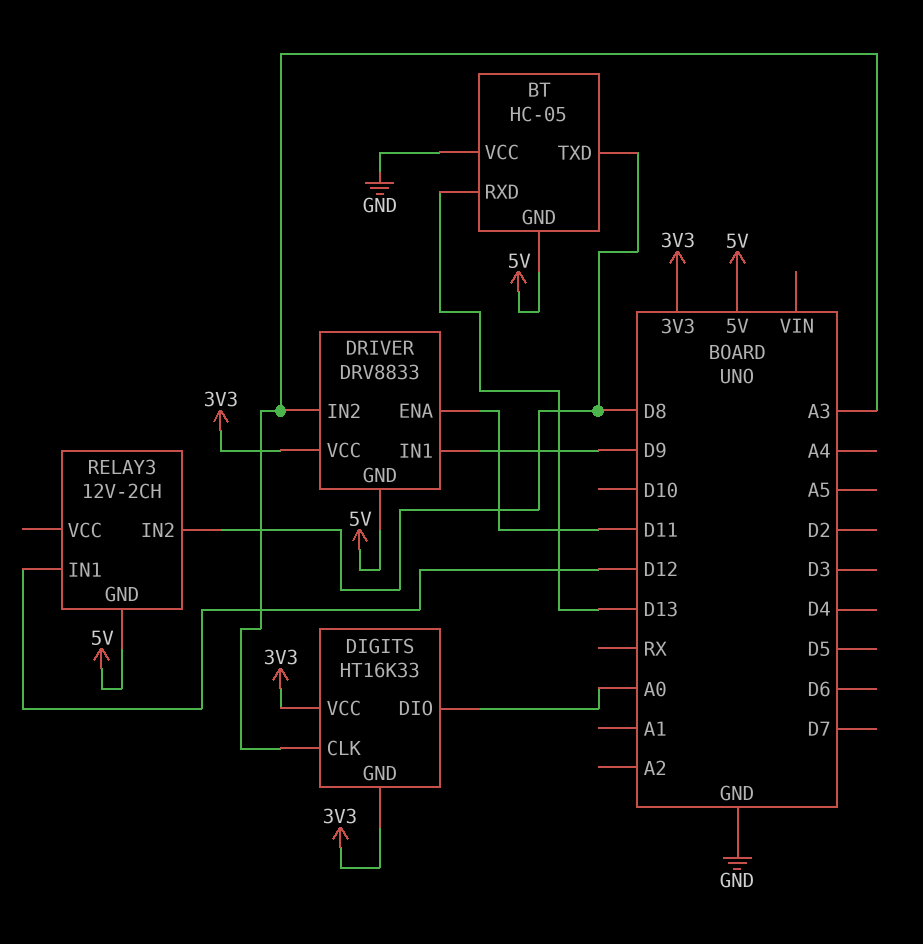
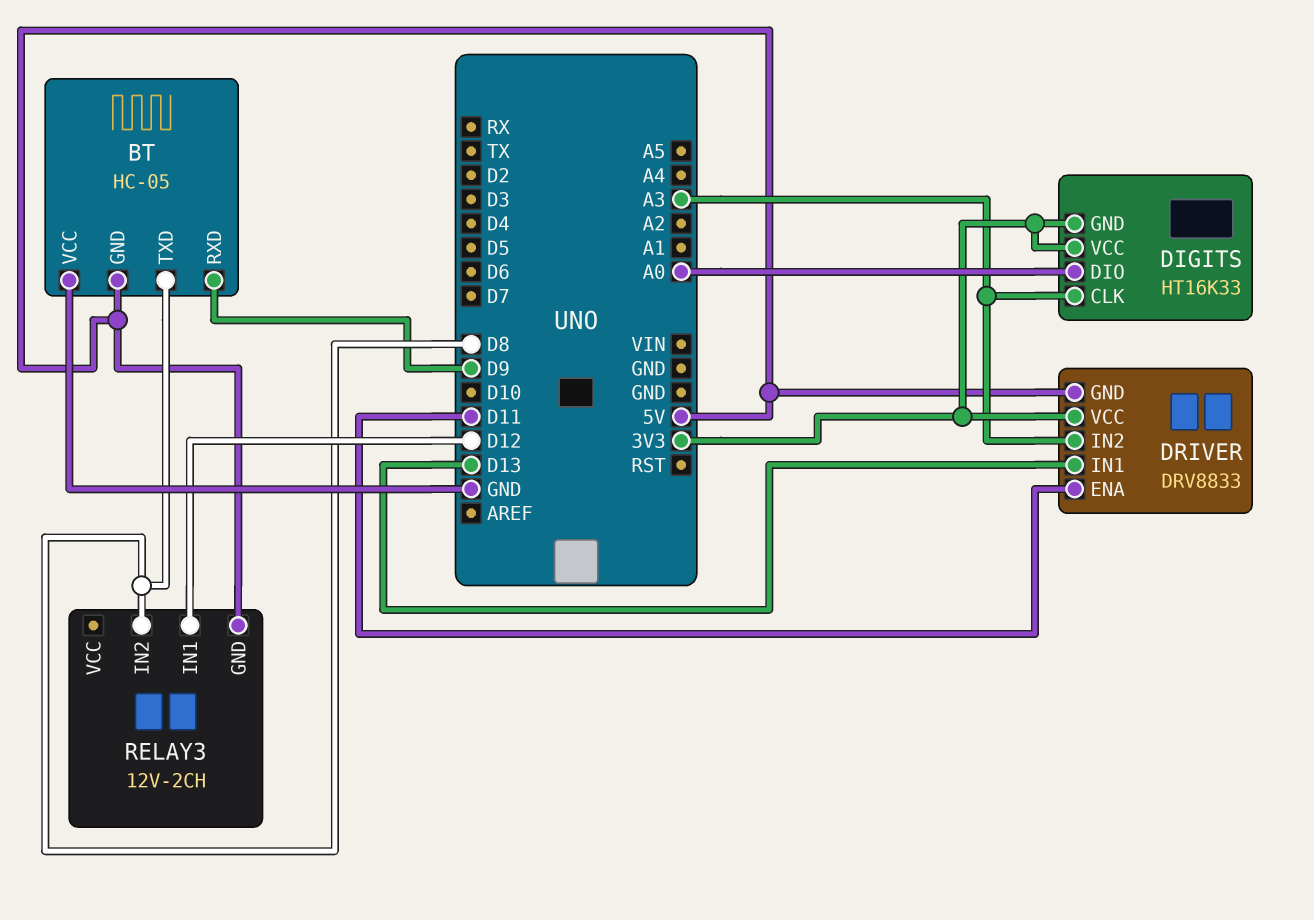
BT pin RXD: D13 -> D9
DRIVER pin IN1: D9 -> D13

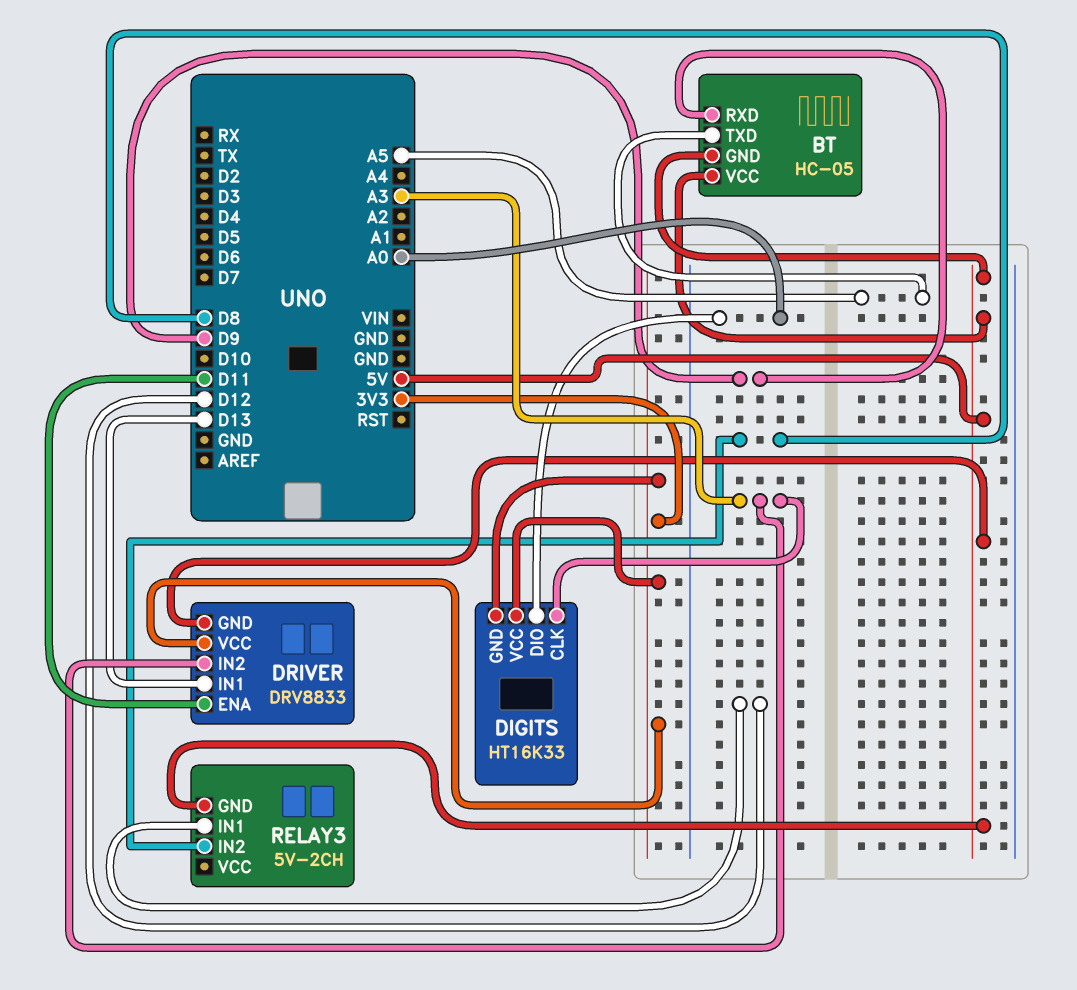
BT pin TXD: D8 -> A5
BT pin VCC: GND -> 5V
RELAY3: 12V-2CH -> 5V-2CH

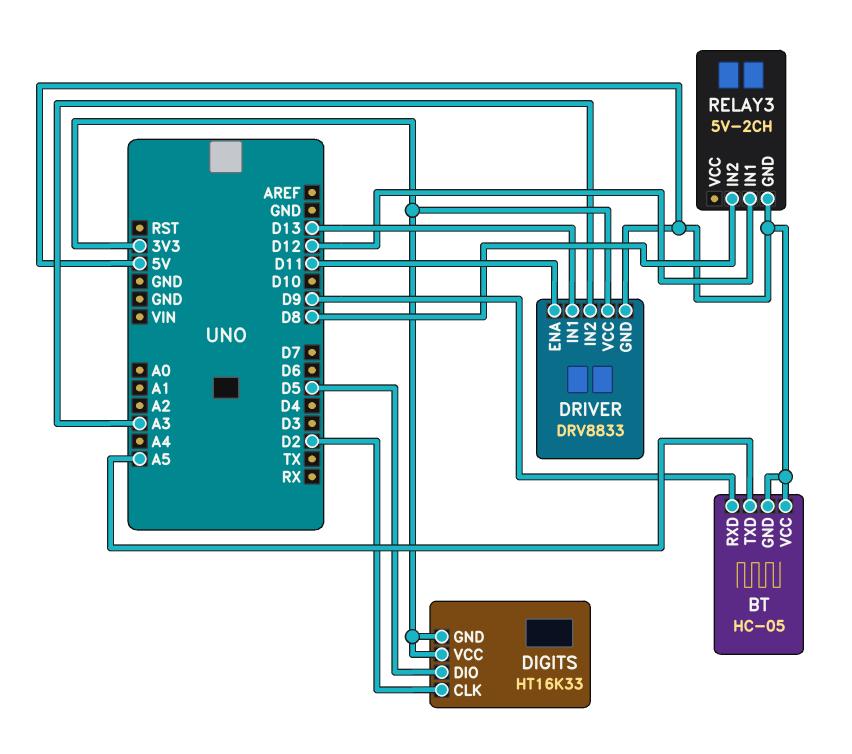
DIGITS pin CLK: A3 -> D2
DIGITS pin DIO: A0 -> D5

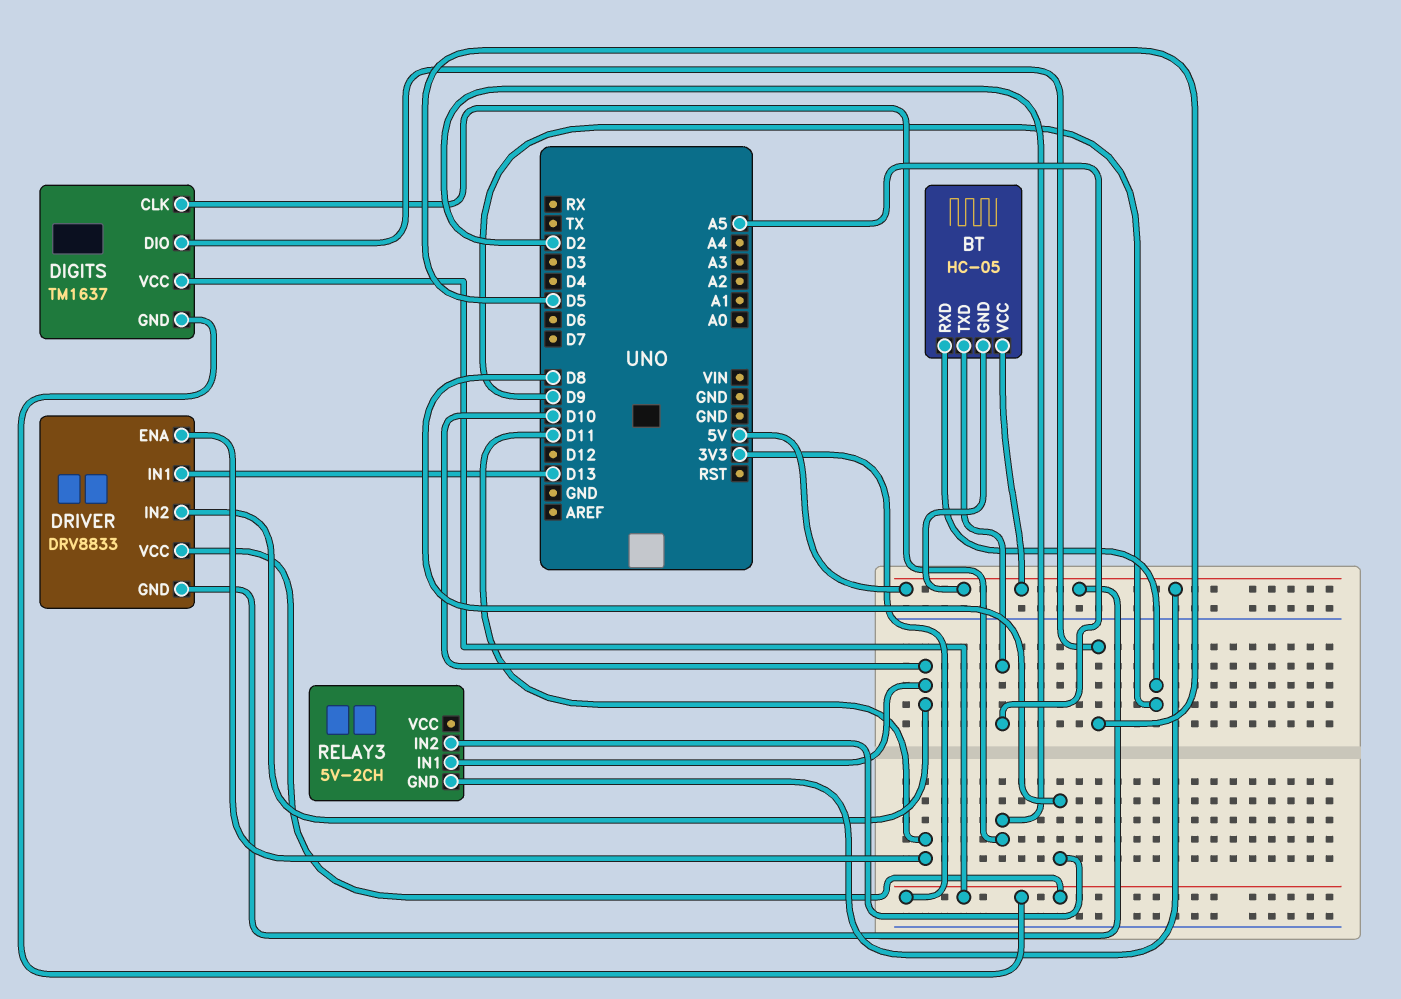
DIGITS: HT16K33 -> TM1637
DRIVER pin IN2: A3 -> D10
RELAY3 pin IN1: D12 -> D10

